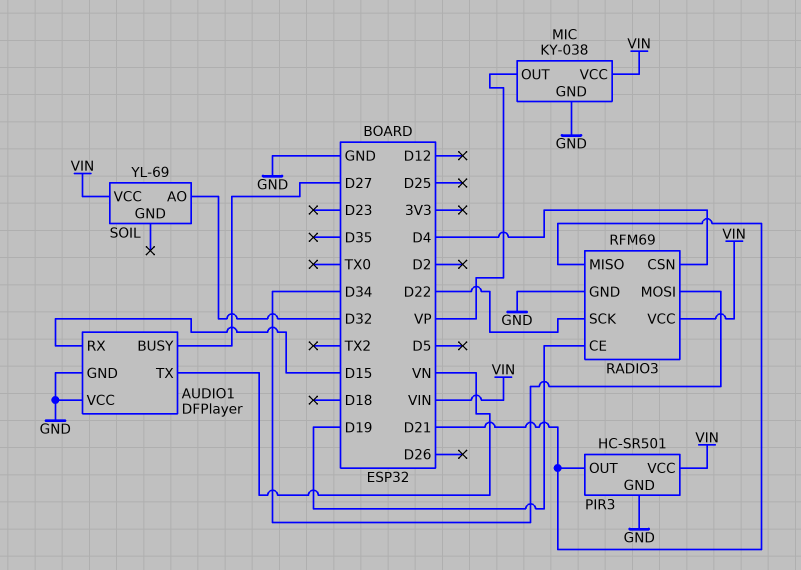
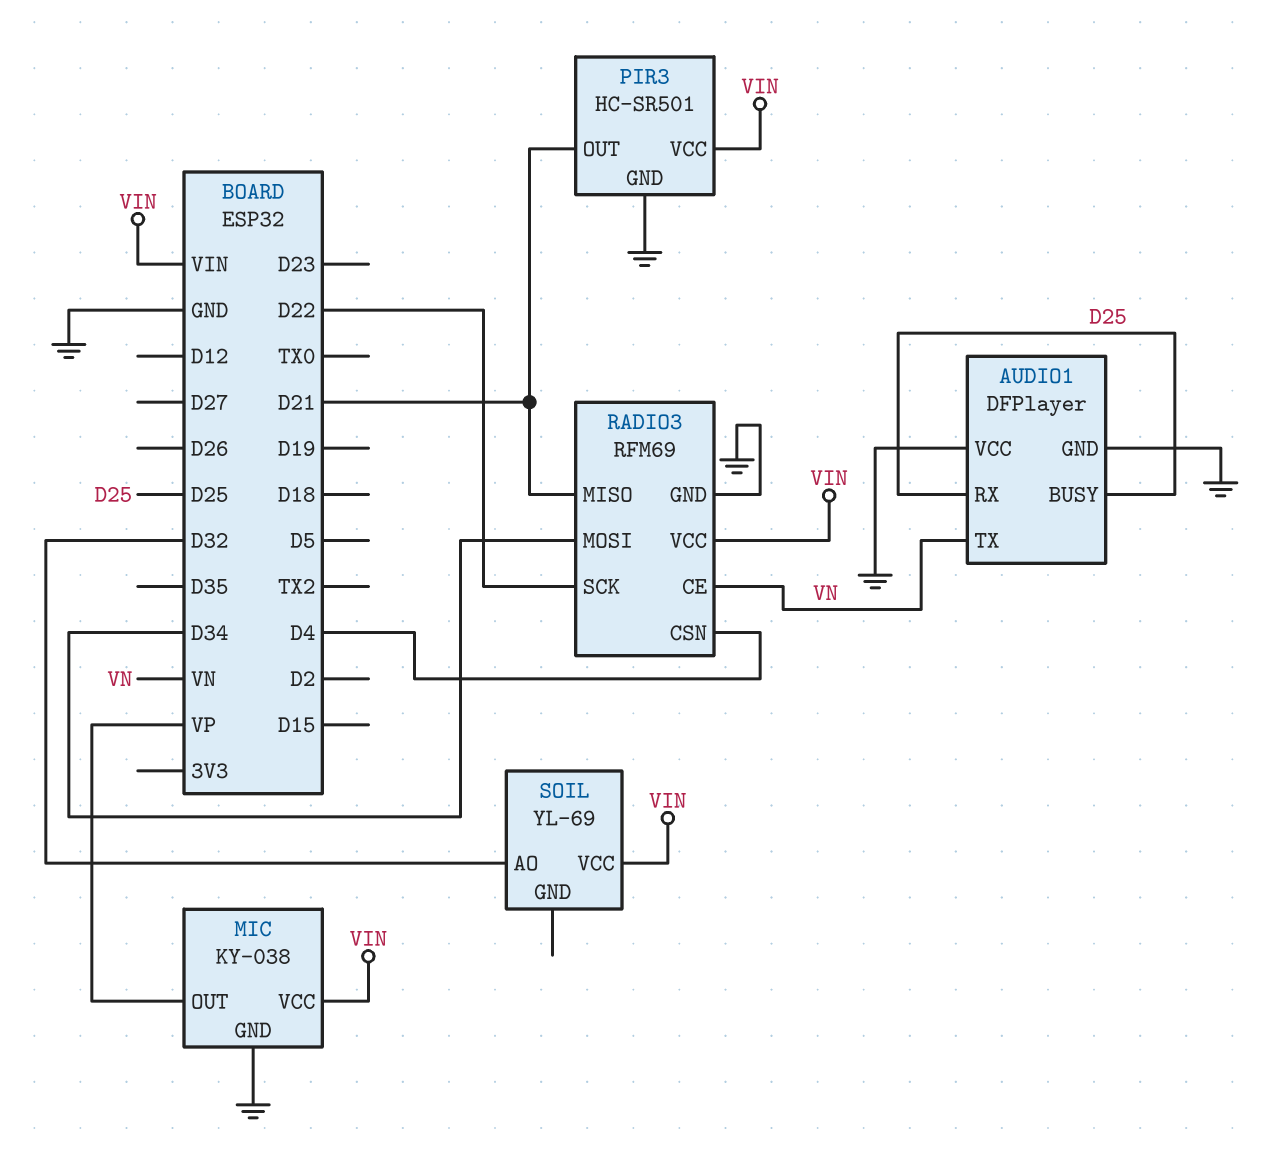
AUDIO1 pin BUSY: D27 -> D25
AUDIO1 pin RX: D15 -> D25
RADIO3 pin CE: D19 -> VN

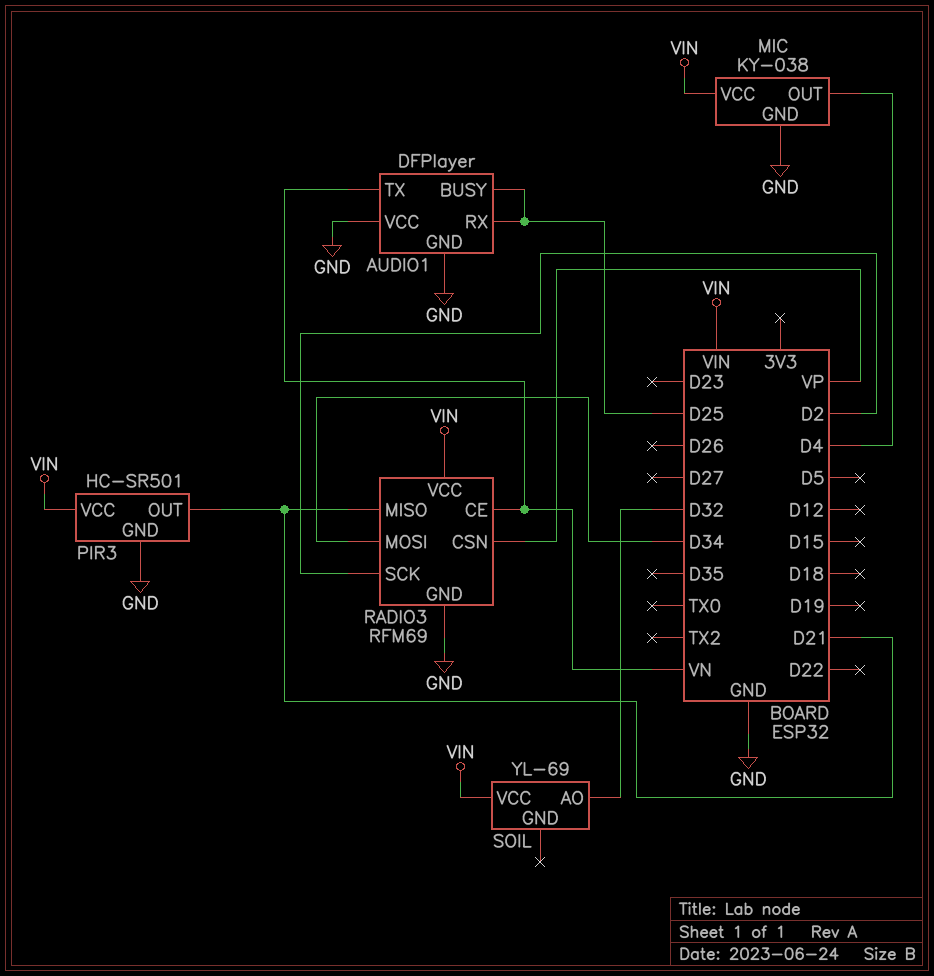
MIC pin OUT: VP -> D4
RADIO3 pin CSN: D4 -> VP
RADIO3 pin SCK: D22 -> D2

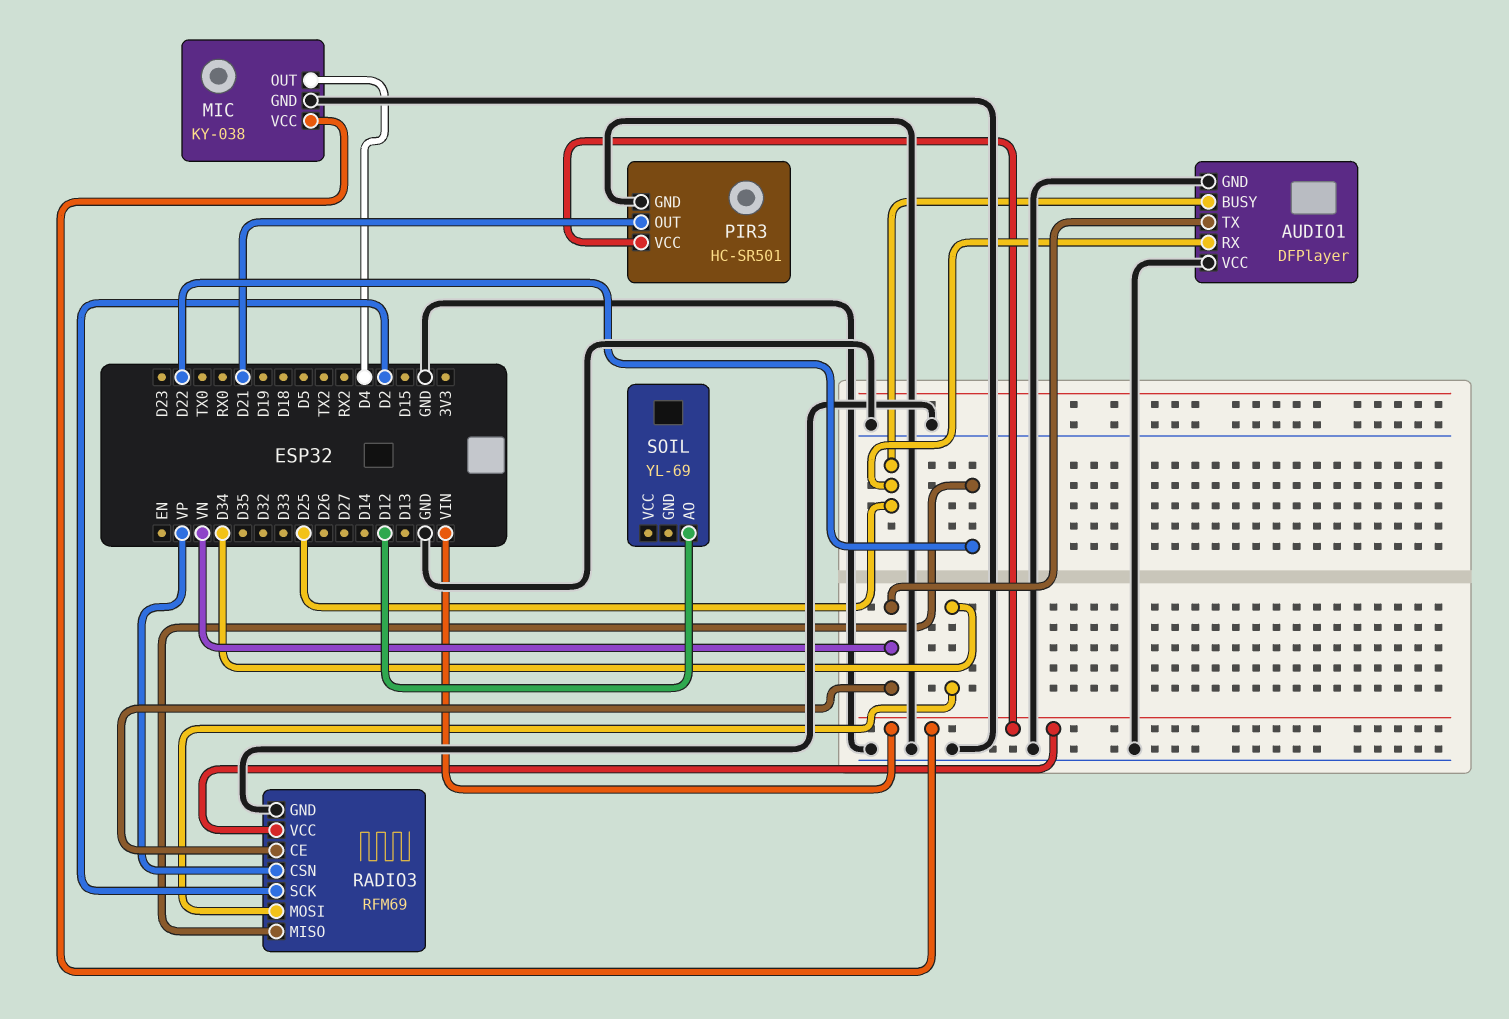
RADIO3 pin MISO: D21 -> D22
SOIL pin AO: D32 -> D12
SOIL pin VCC: VIN -> none

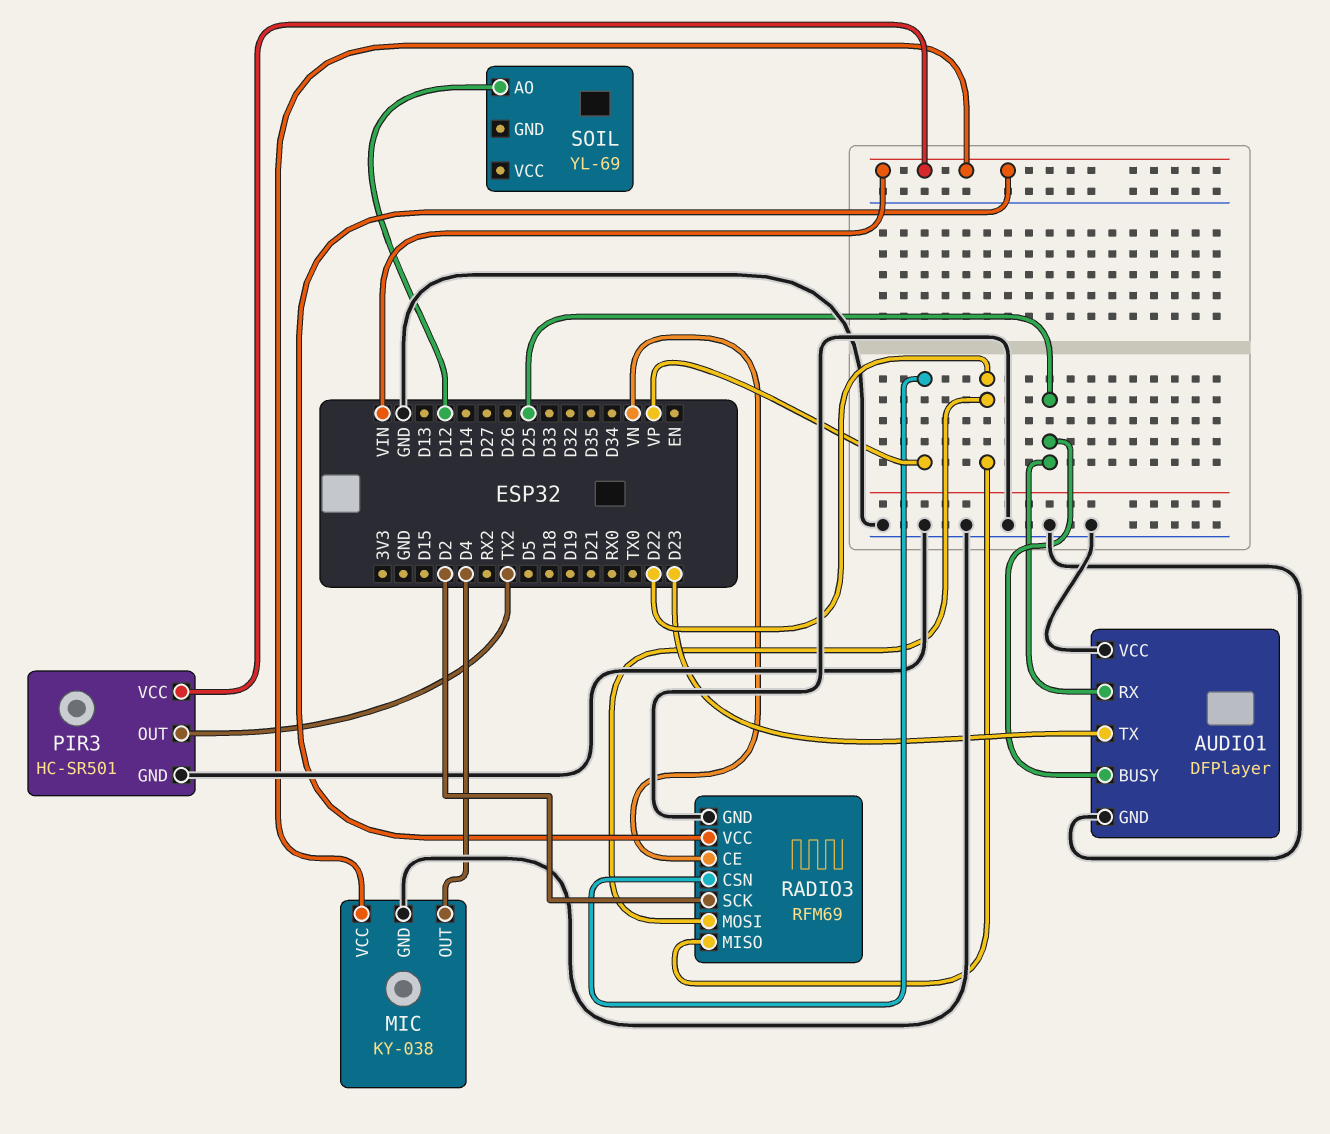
AUDIO1 pin TX: VN -> D23
PIR3 pin OUT: D21 -> TX2
RADIO3 pin MOSI: D34 -> D22

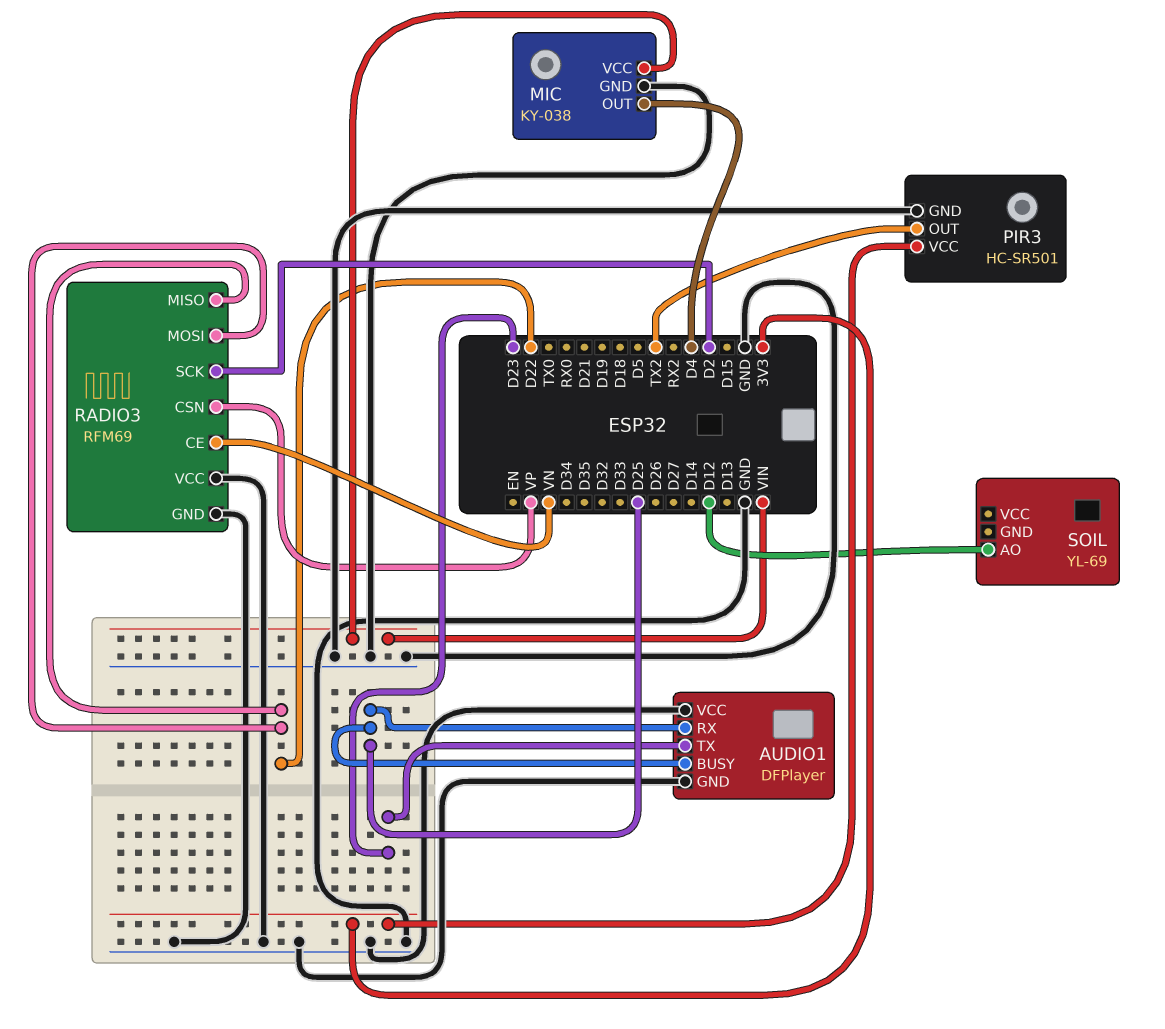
PIR3 pin VCC: VIN -> 3V3
RADIO3 pin VCC: VIN -> GND

